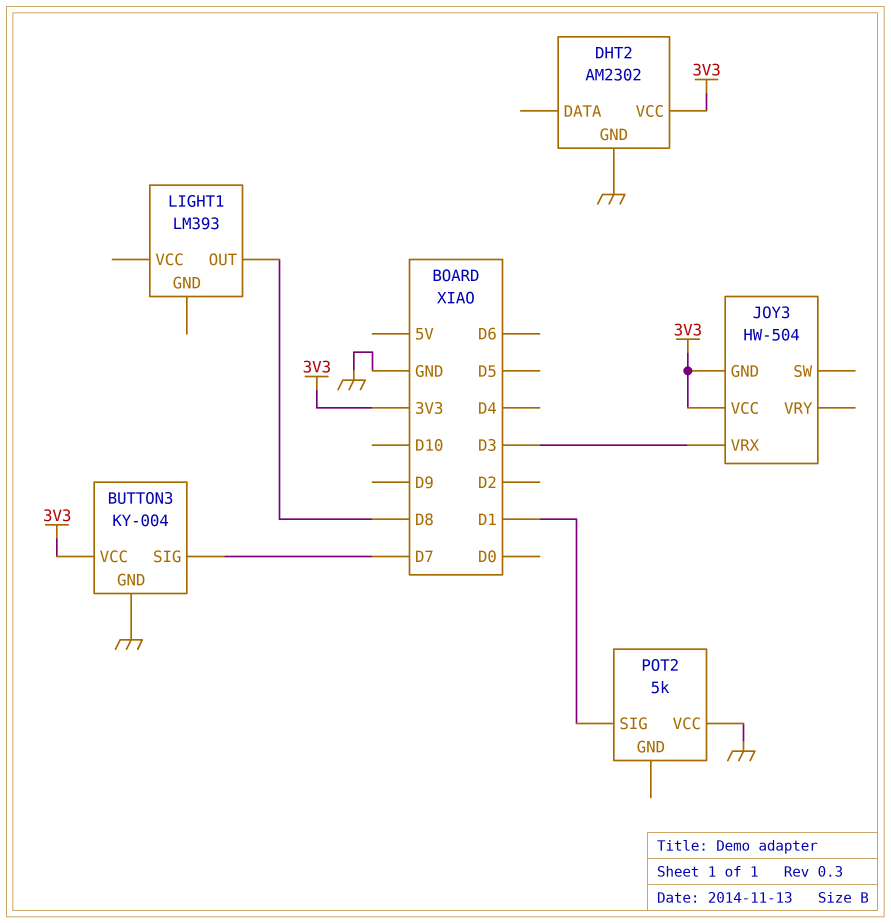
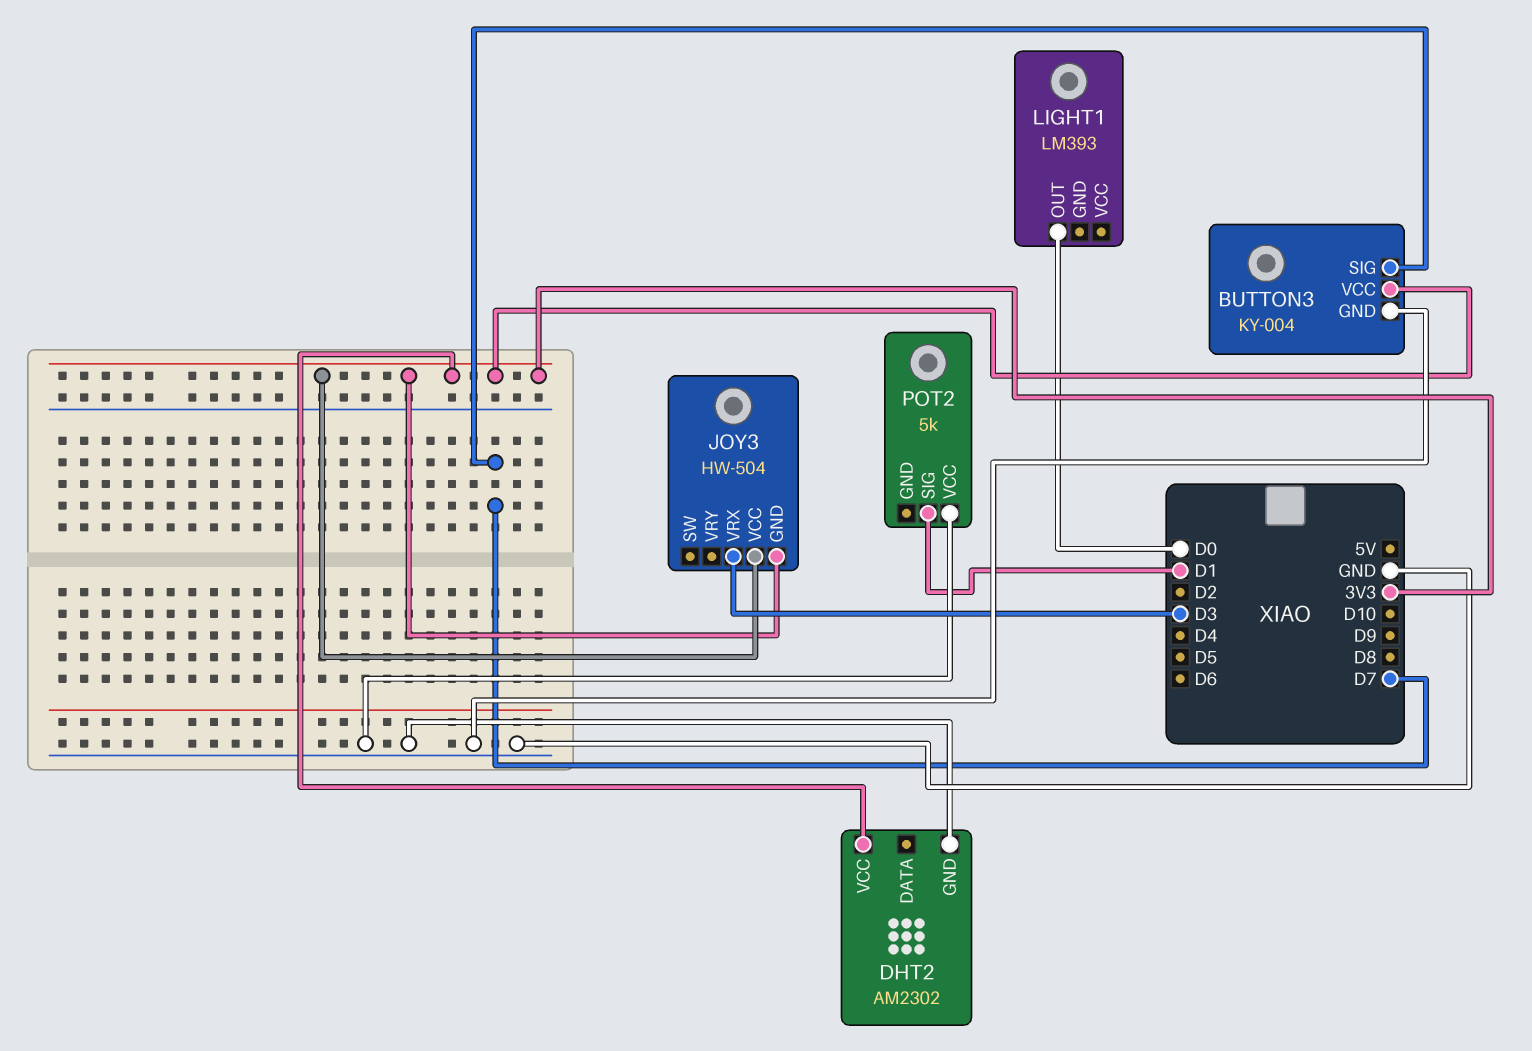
LIGHT1 pin OUT: D8 -> D0

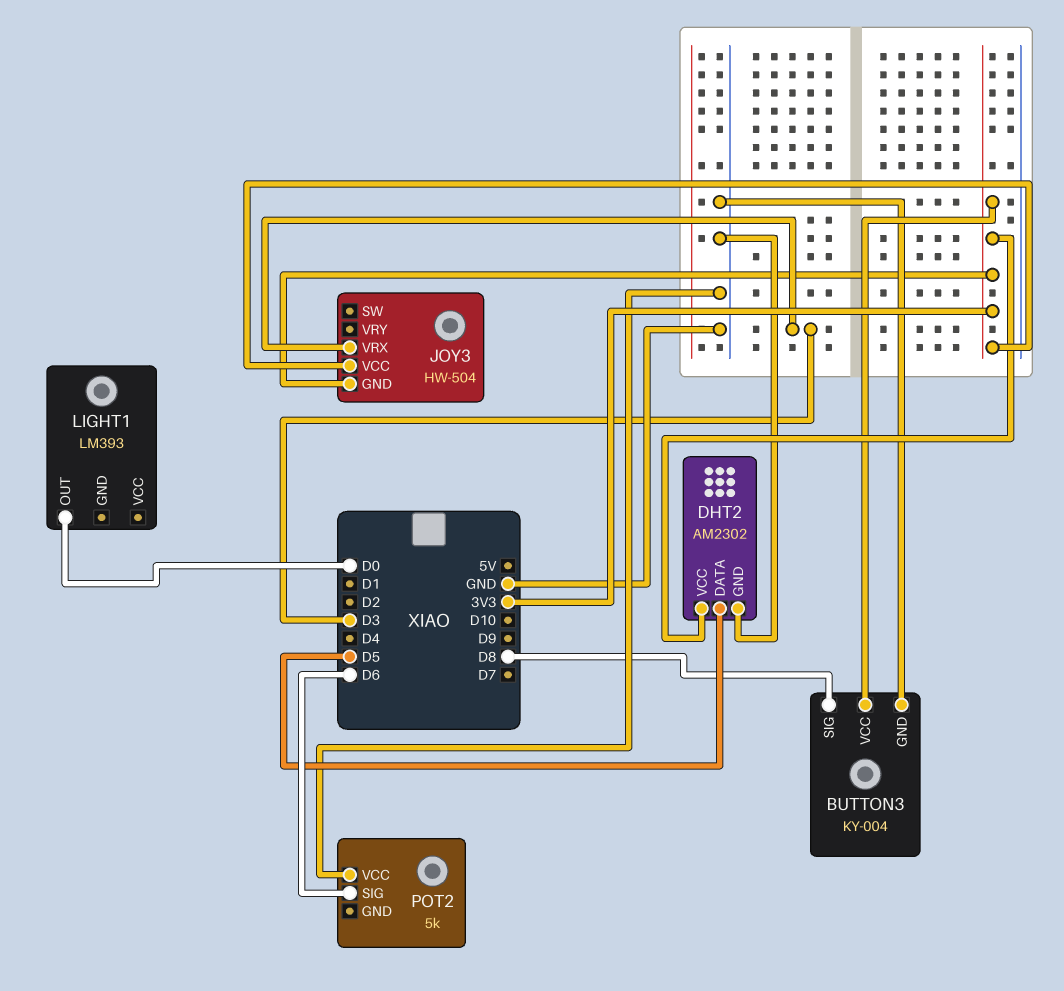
BUTTON3 pin SIG: D7 -> D8
DHT2 pin DATA: none -> D5
POT2 pin SIG: D1 -> D6

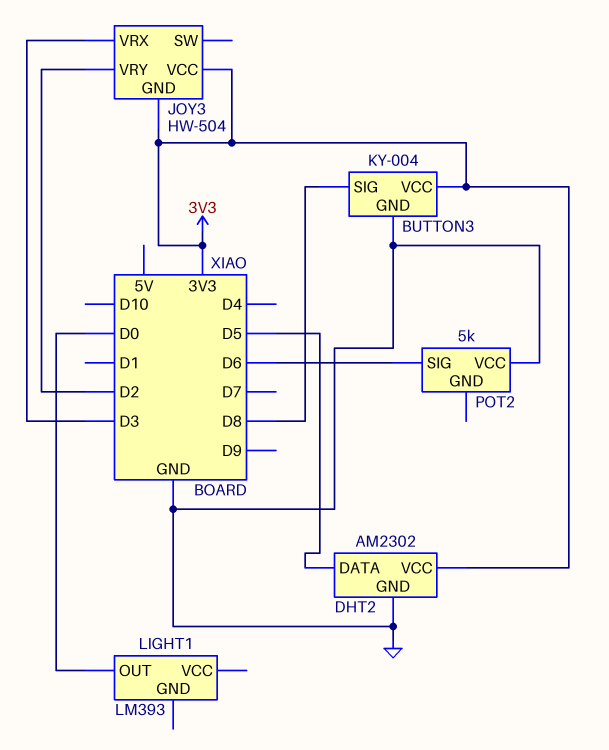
JOY3 pin VRY: none -> D2

